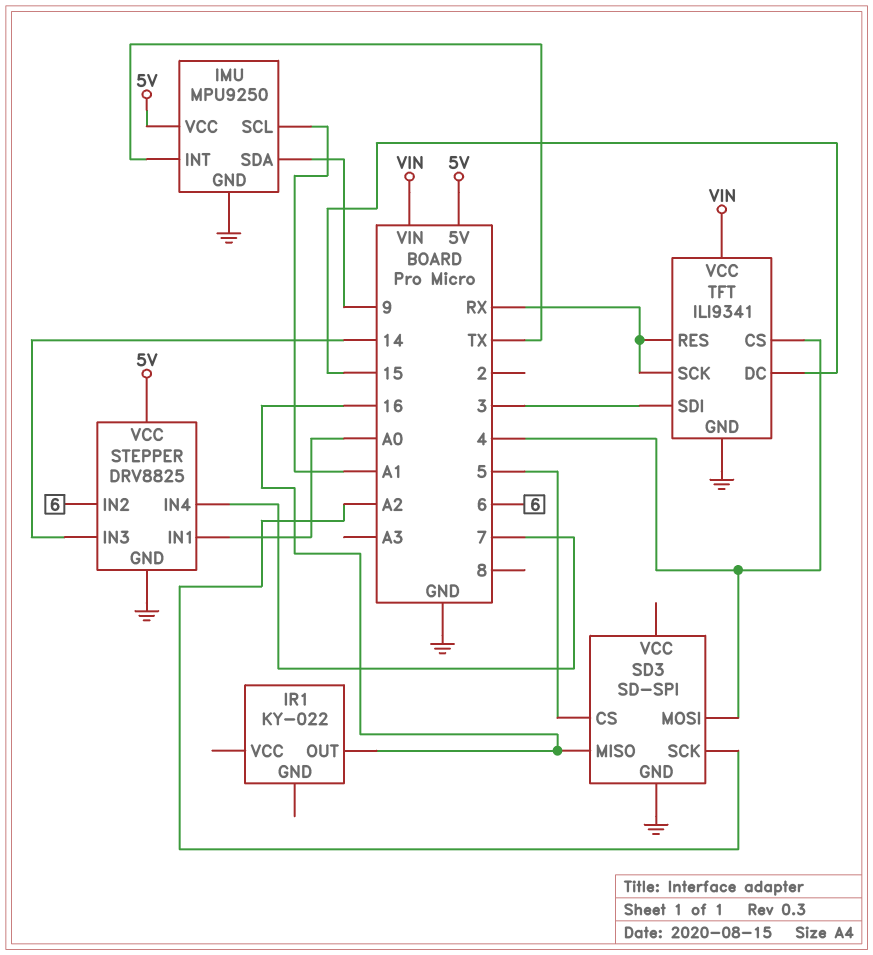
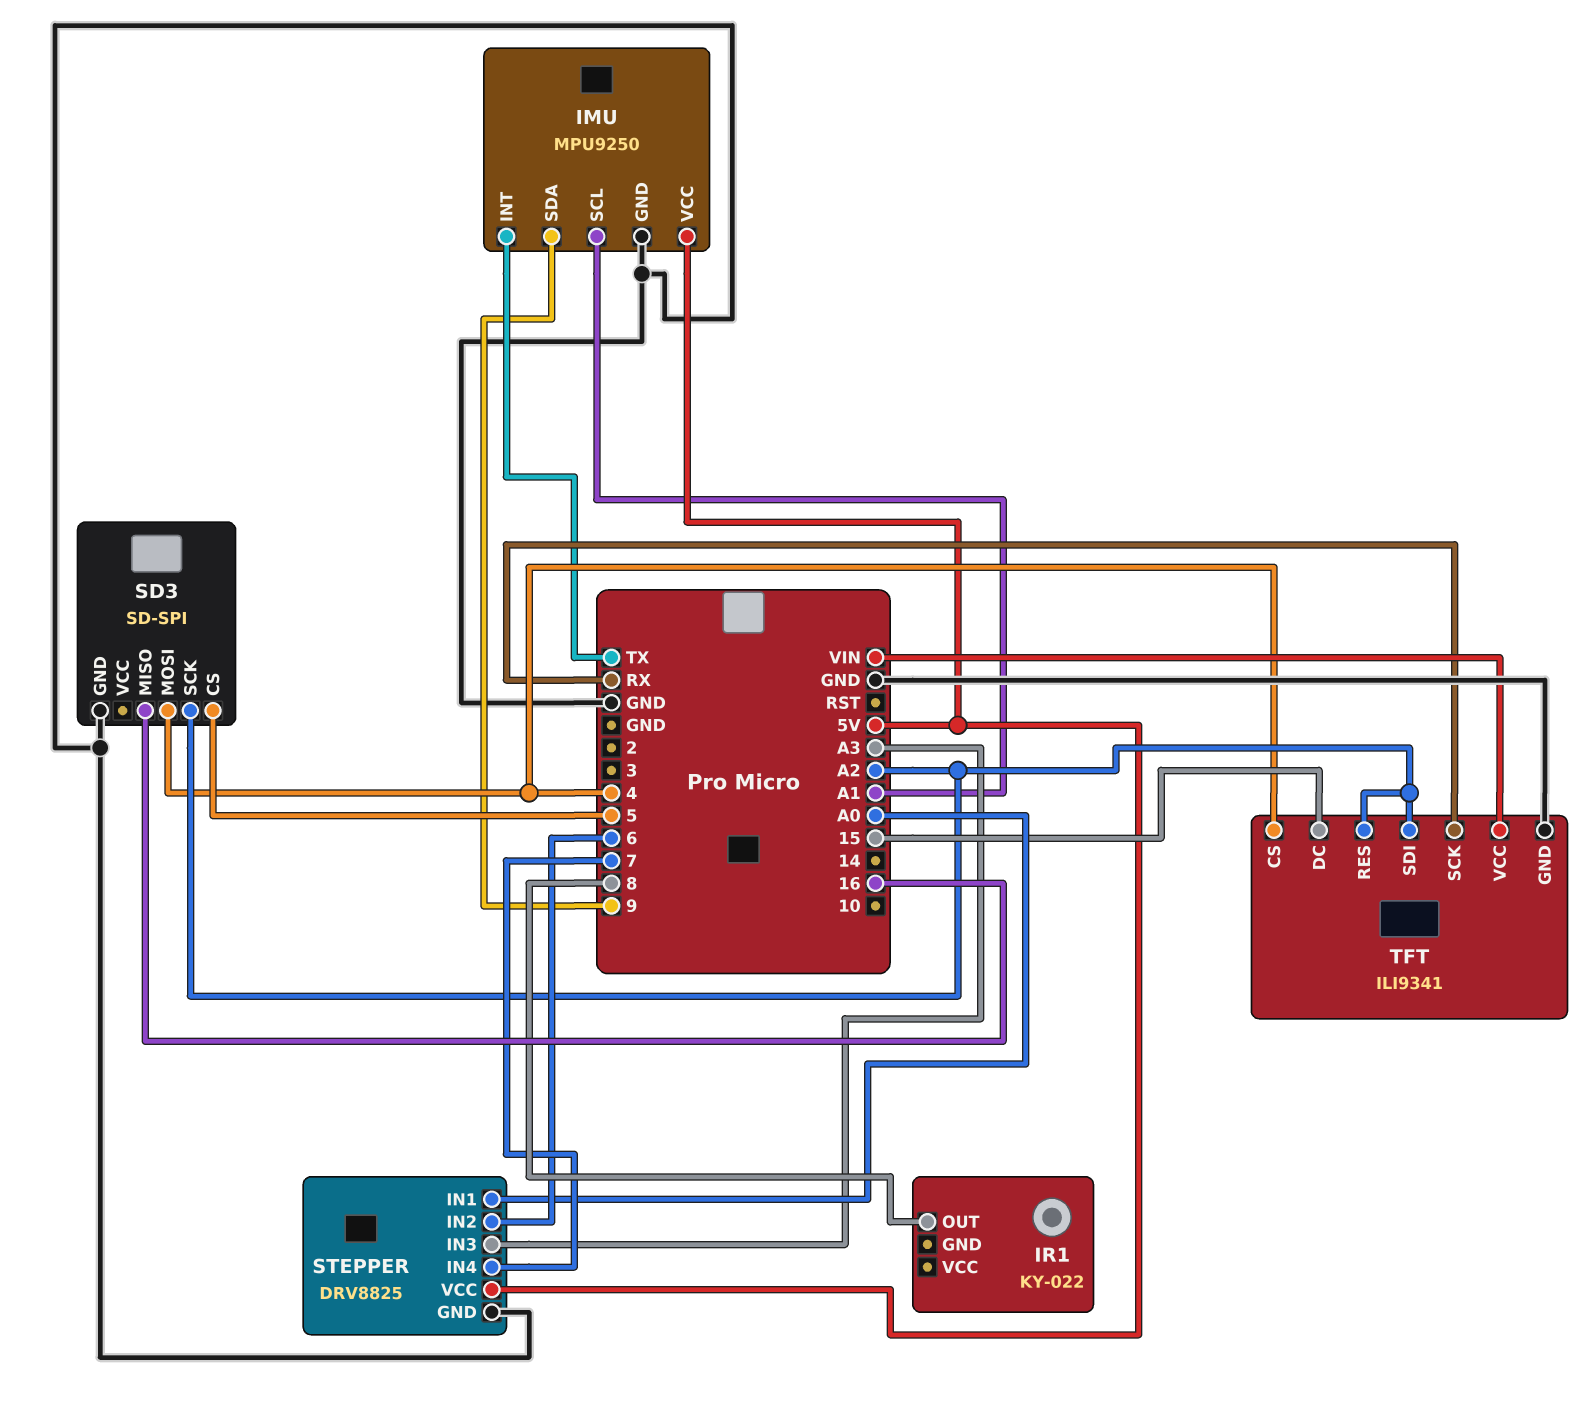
IR1 pin OUT: 16 -> 8
STEPPER pin IN3: 14 -> A3
TFT pin RES: RX -> A2
TFT pin SDI: 3 -> A2

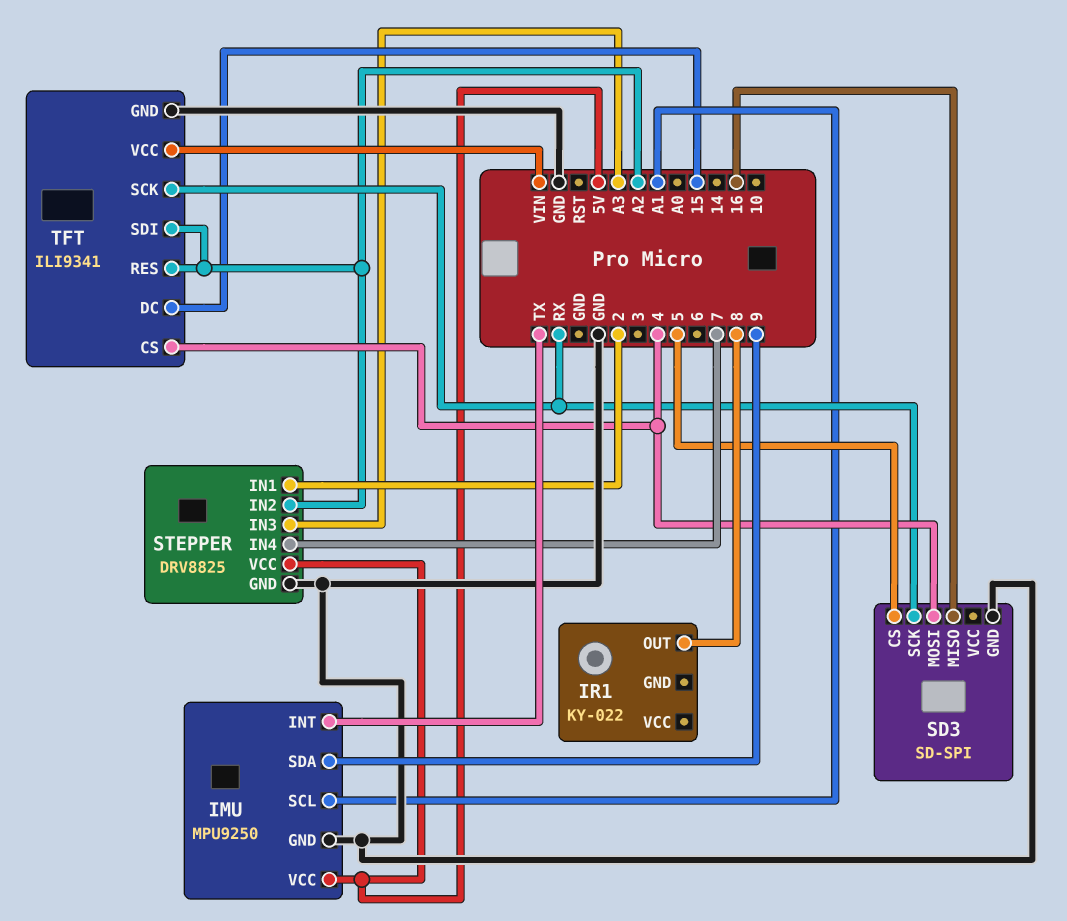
SD3 pin SCK: A2 -> RX
STEPPER pin IN1: A0 -> 2
STEPPER pin IN2: 6 -> A2

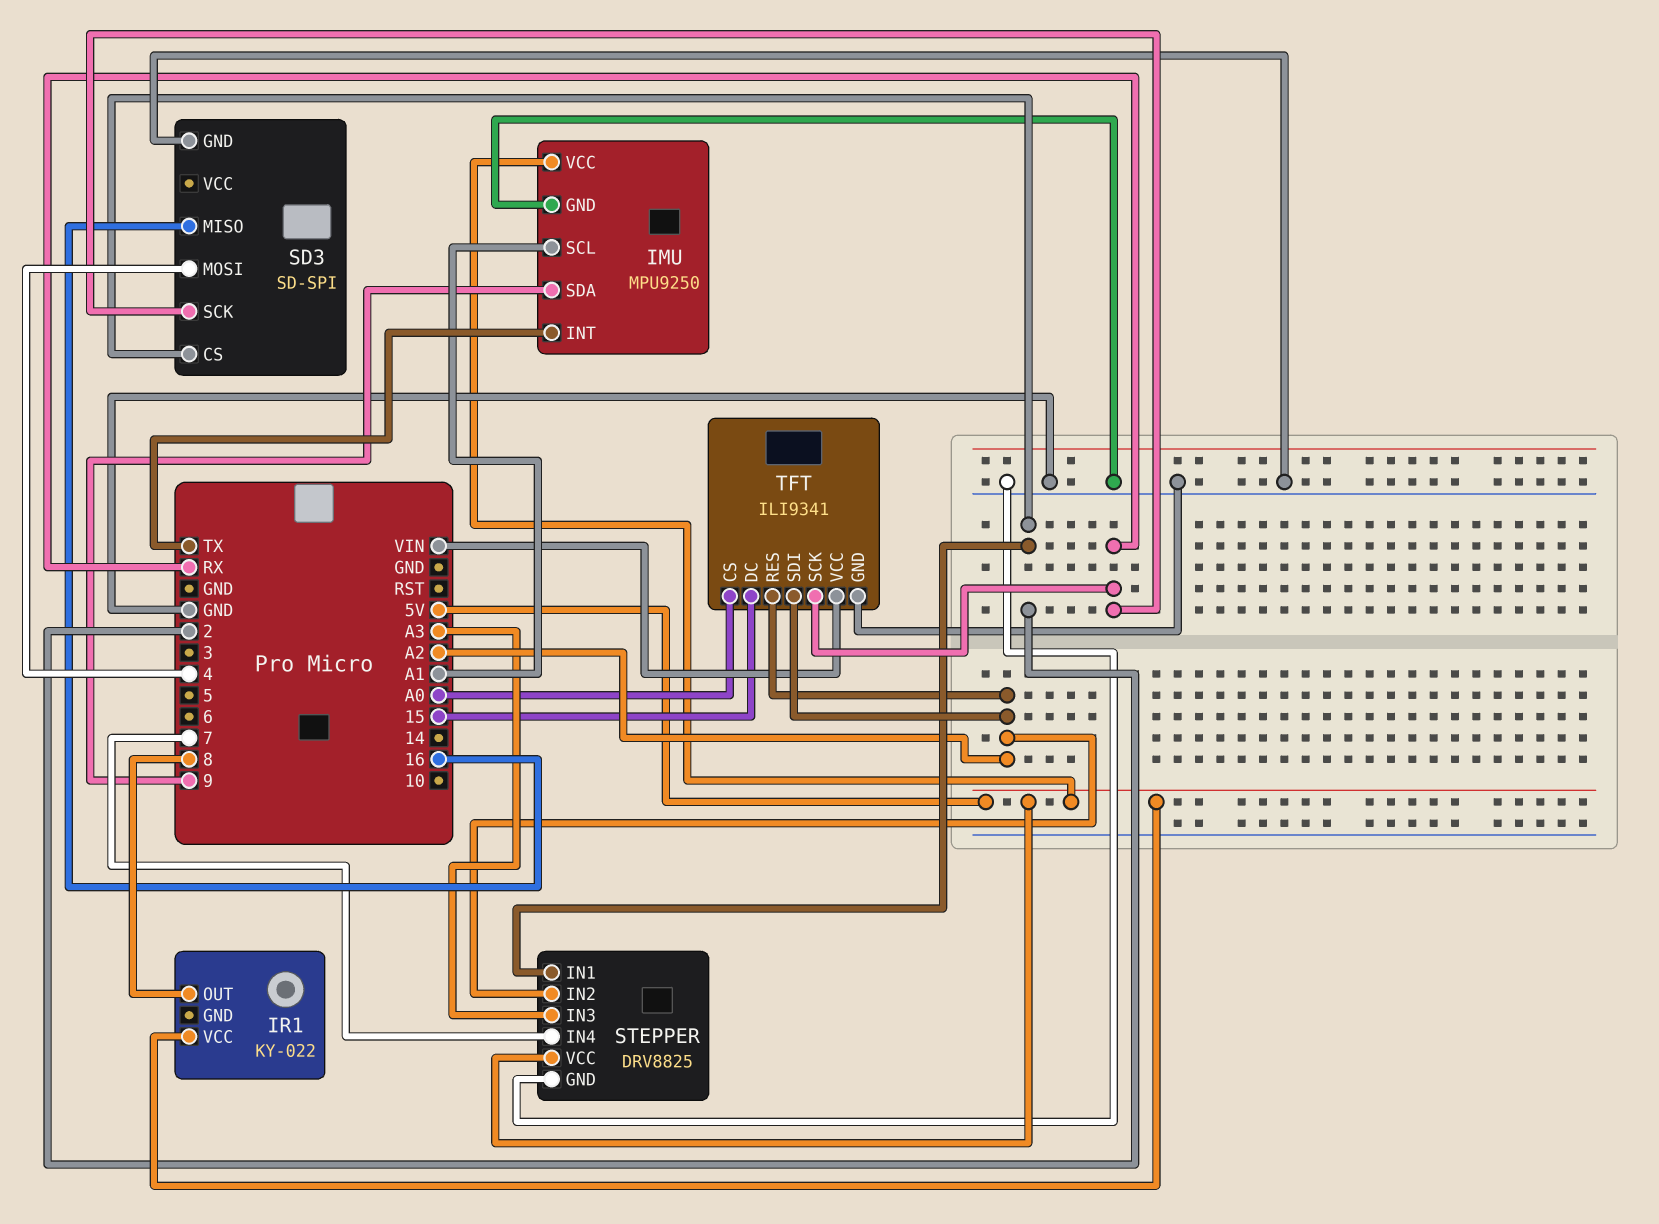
IR1 pin VCC: none -> 5V
SD3 pin CS: 5 -> 2
TFT pin CS: 4 -> A0

